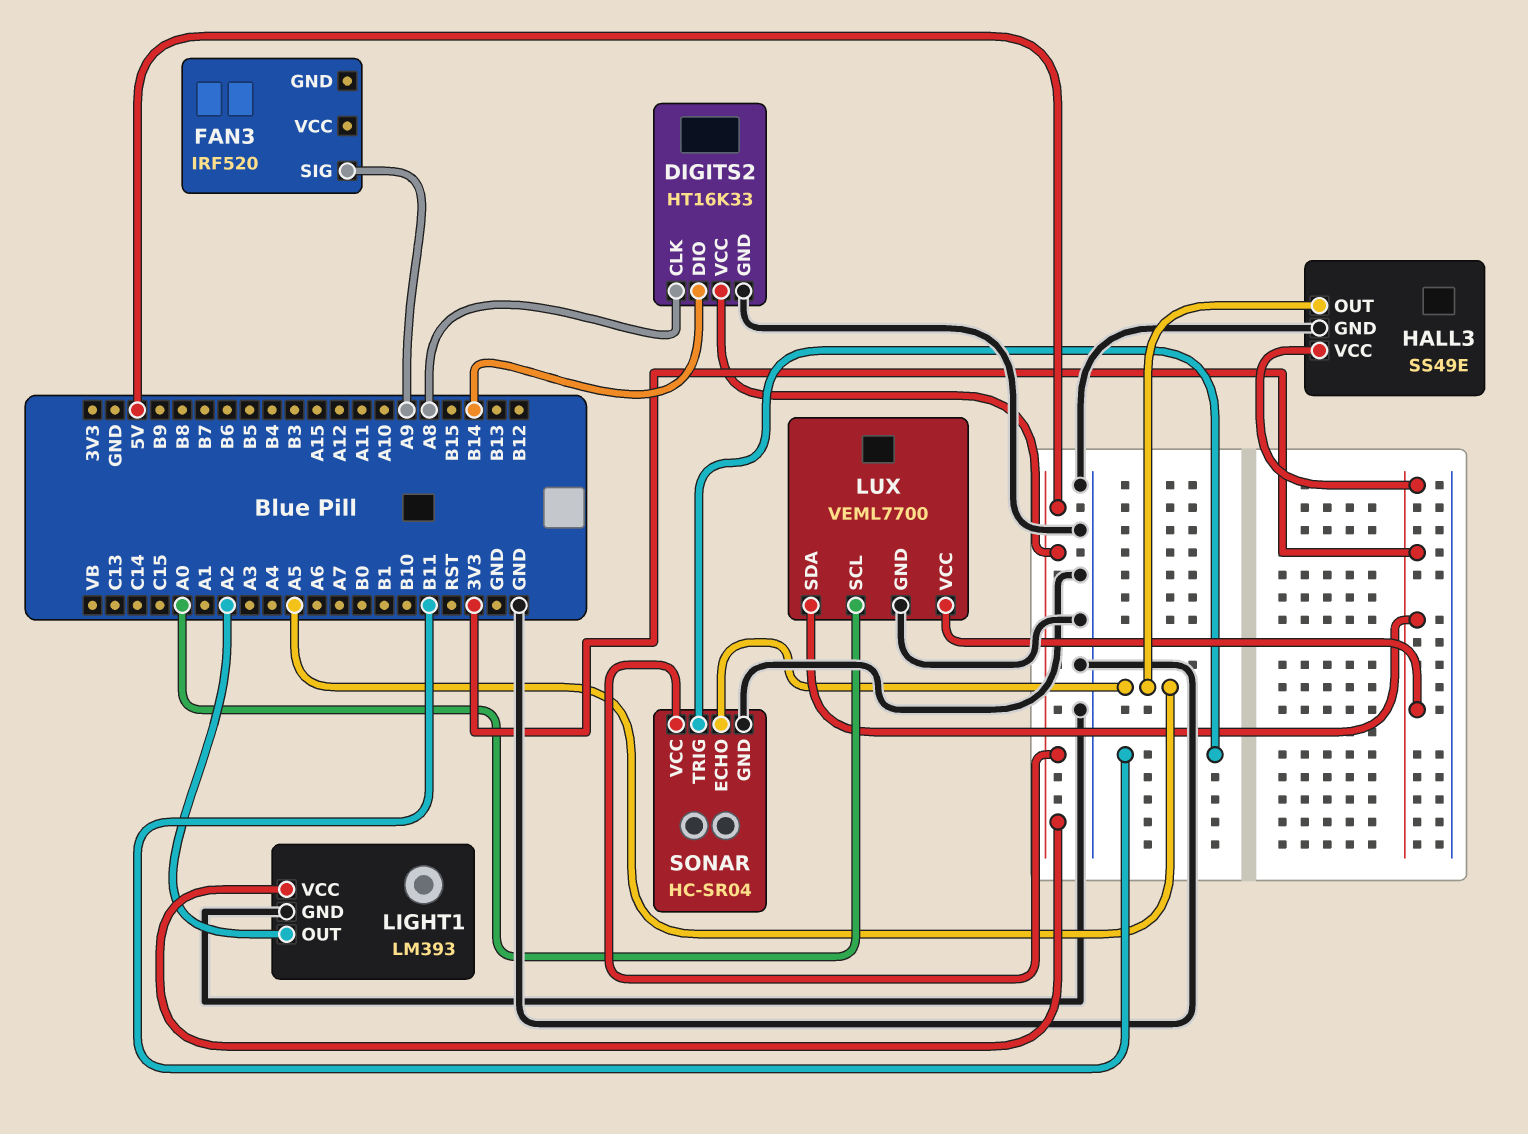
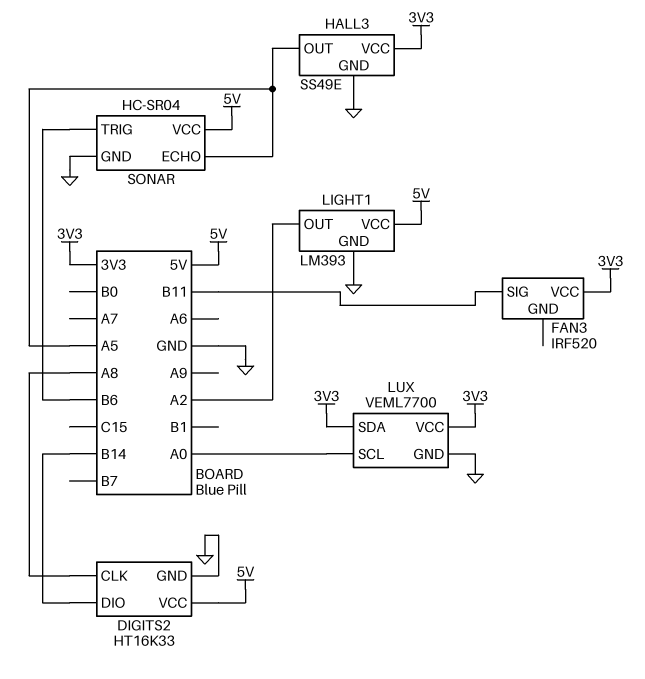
FAN3 pin SIG: A9 -> B11
FAN3 pin VCC: none -> 3V3
SONAR pin TRIG: B11 -> B6

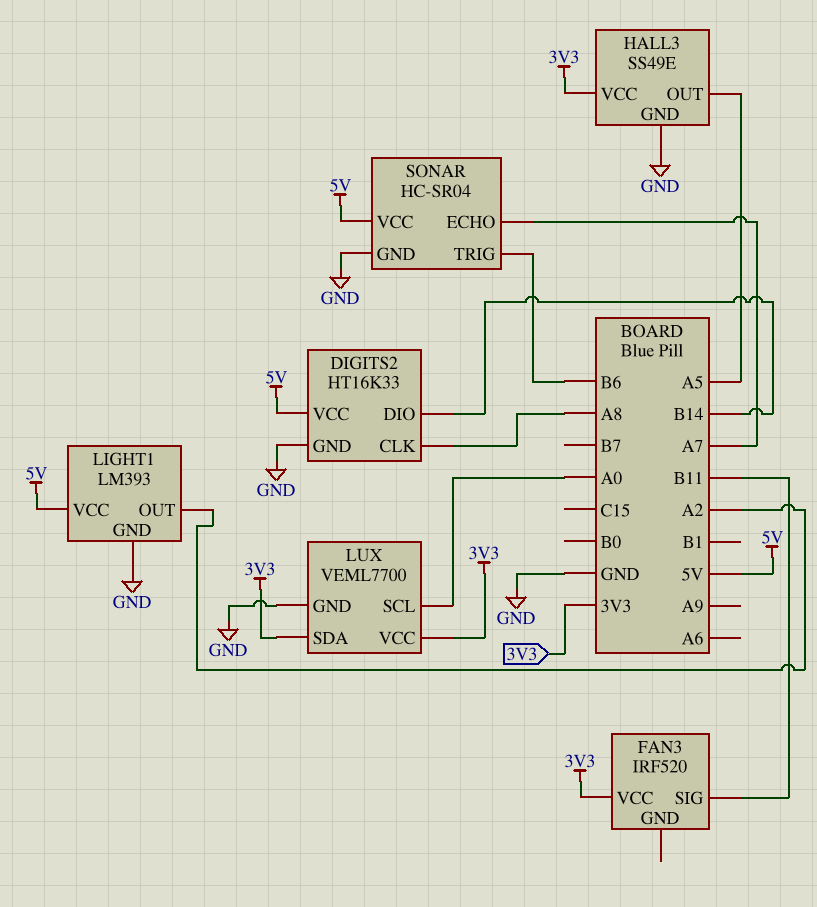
SONAR pin ECHO: A5 -> A7

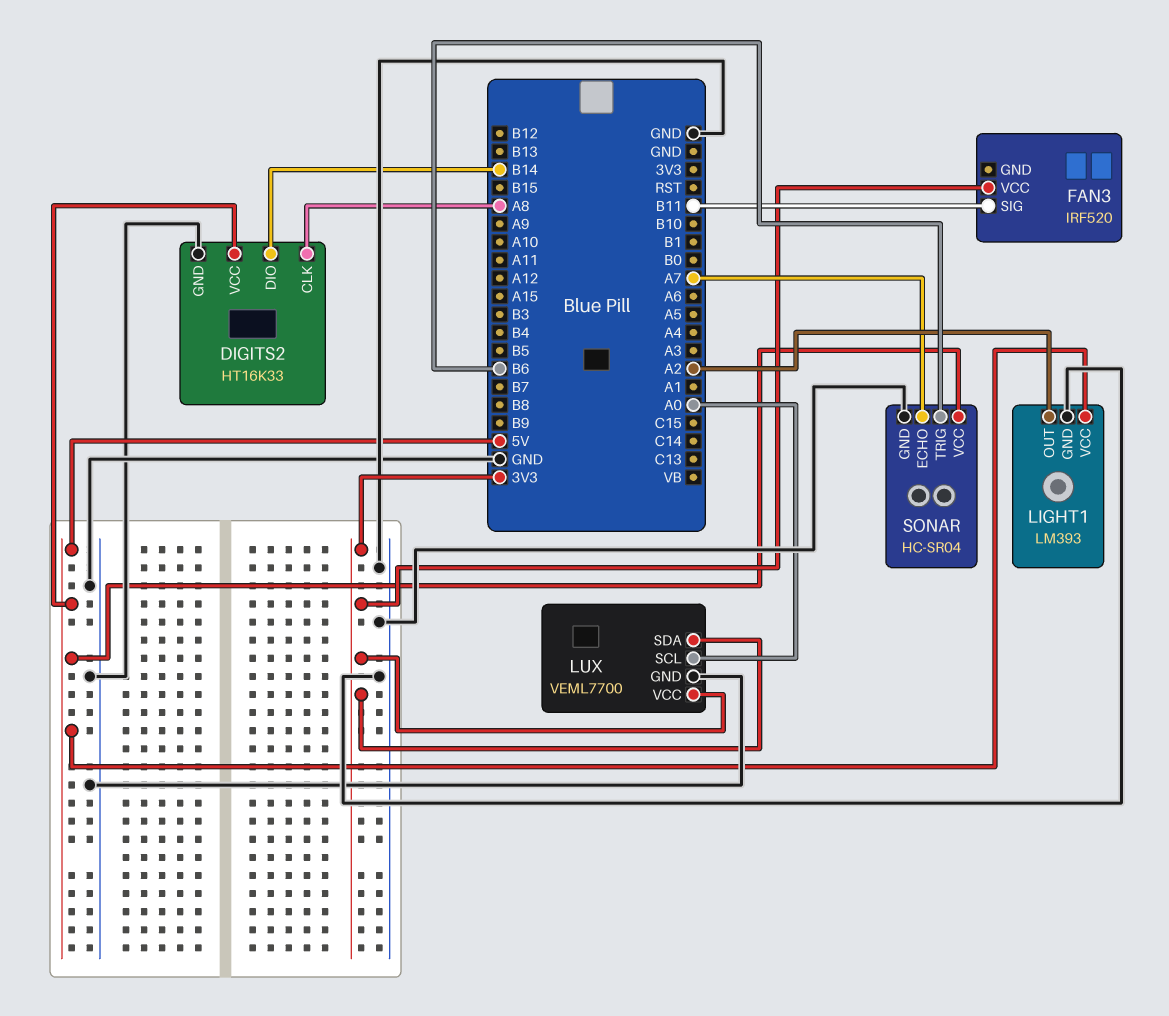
HALL3: SS49E -> none
HALL3 pin GND: GND -> none
HALL3 pin OUT: A5 -> none
HALL3 pin VCC: 3V3 -> none

